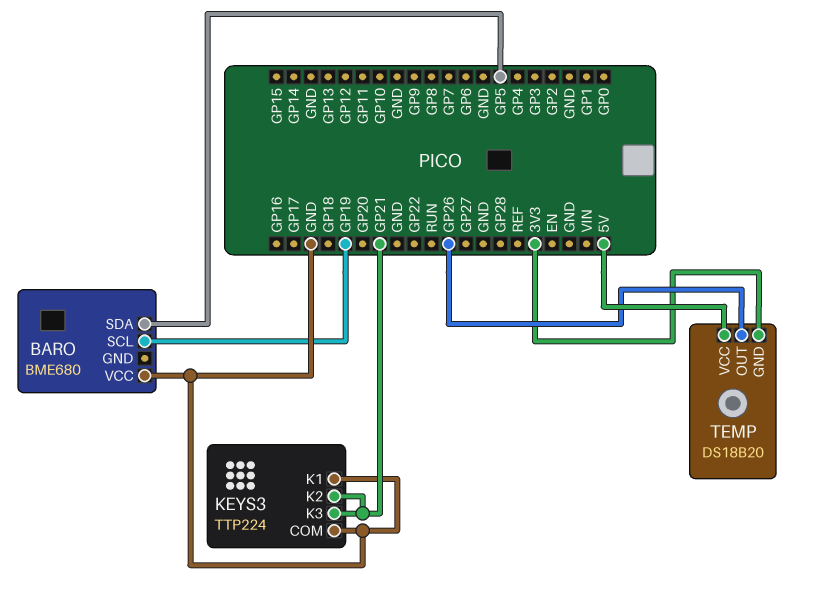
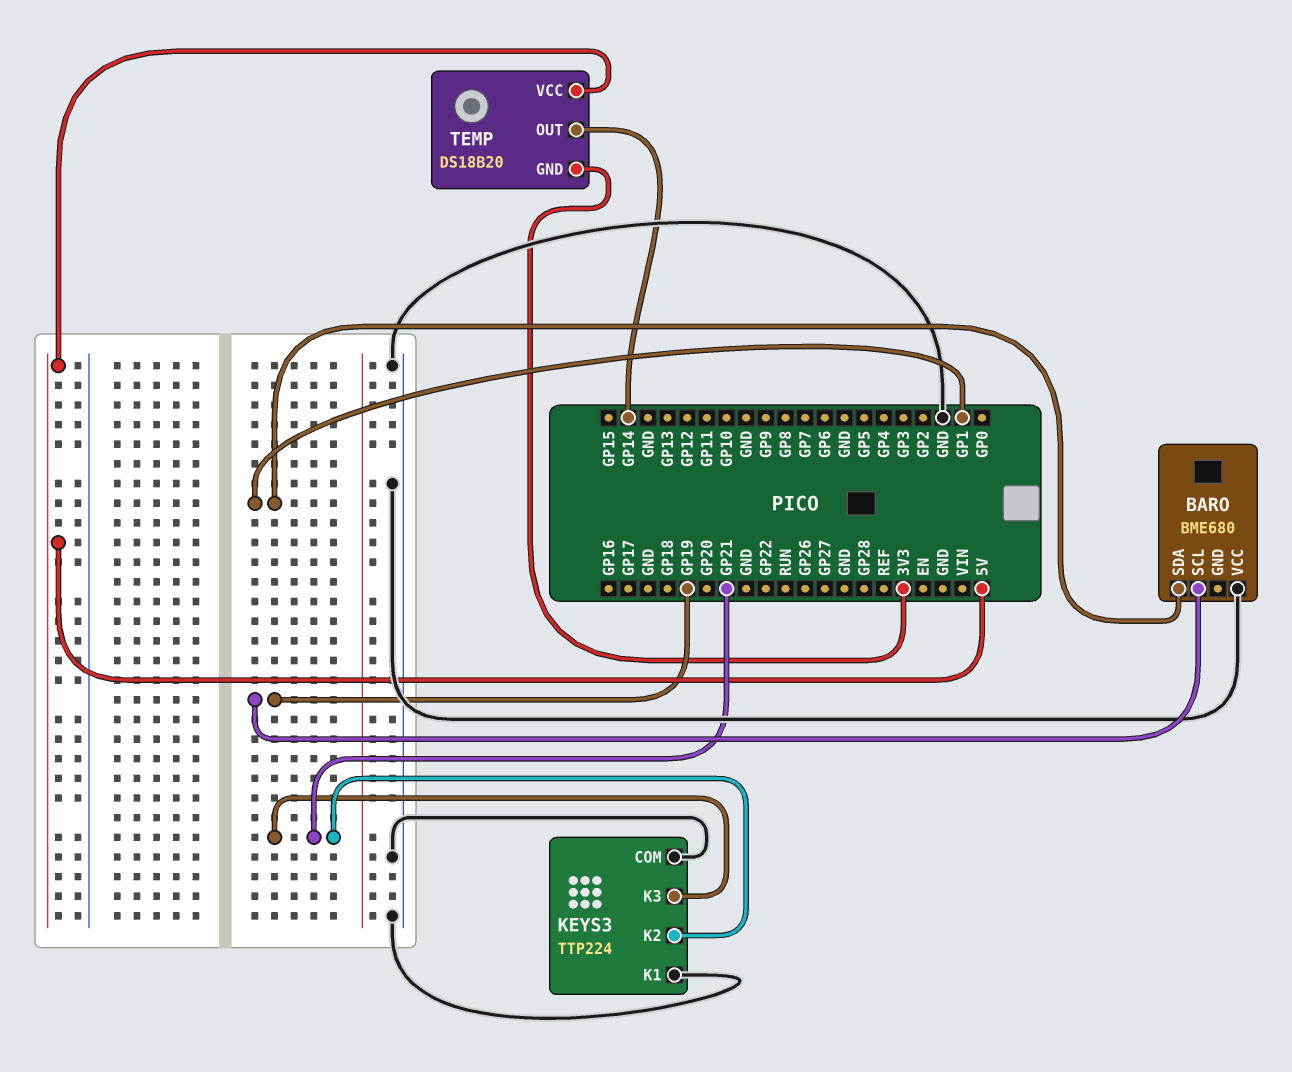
BARO pin SDA: GP5 -> GP1
TEMP pin OUT: GP26 -> GP14

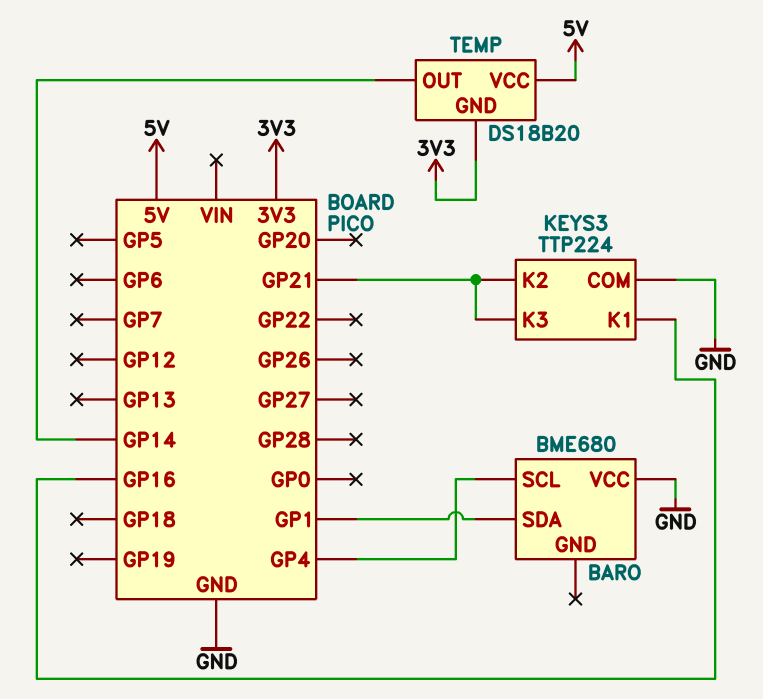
BARO pin SCL: GP19 -> GP4
KEYS3 pin K1: GND -> GP16

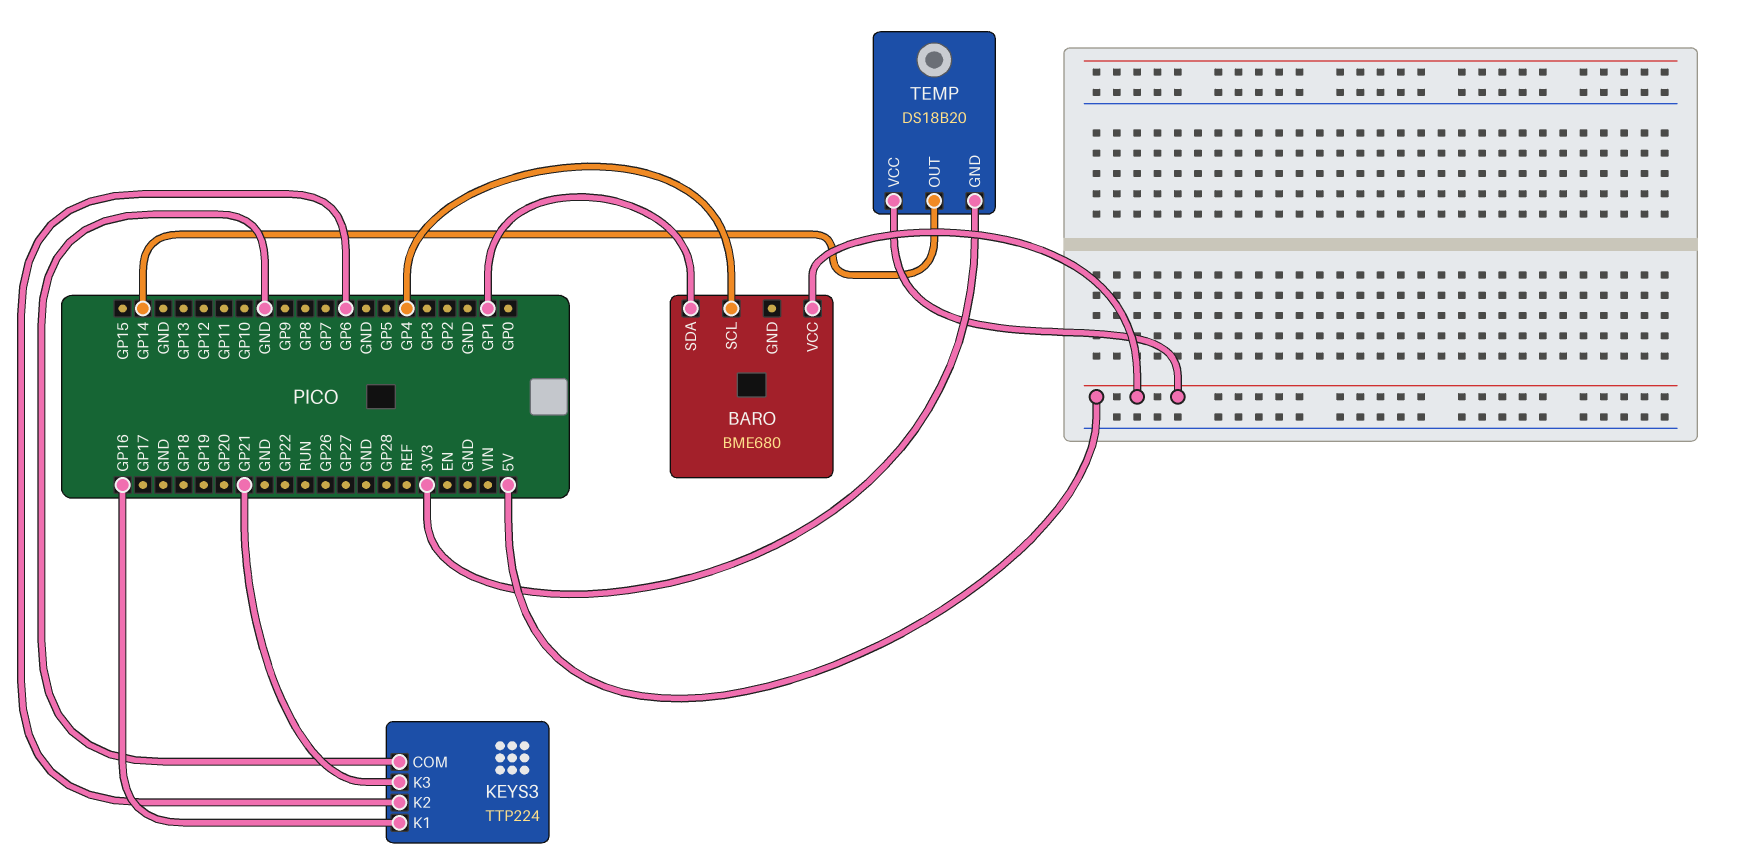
BARO pin VCC: GND -> 5V
KEYS3 pin K2: GP21 -> GP6

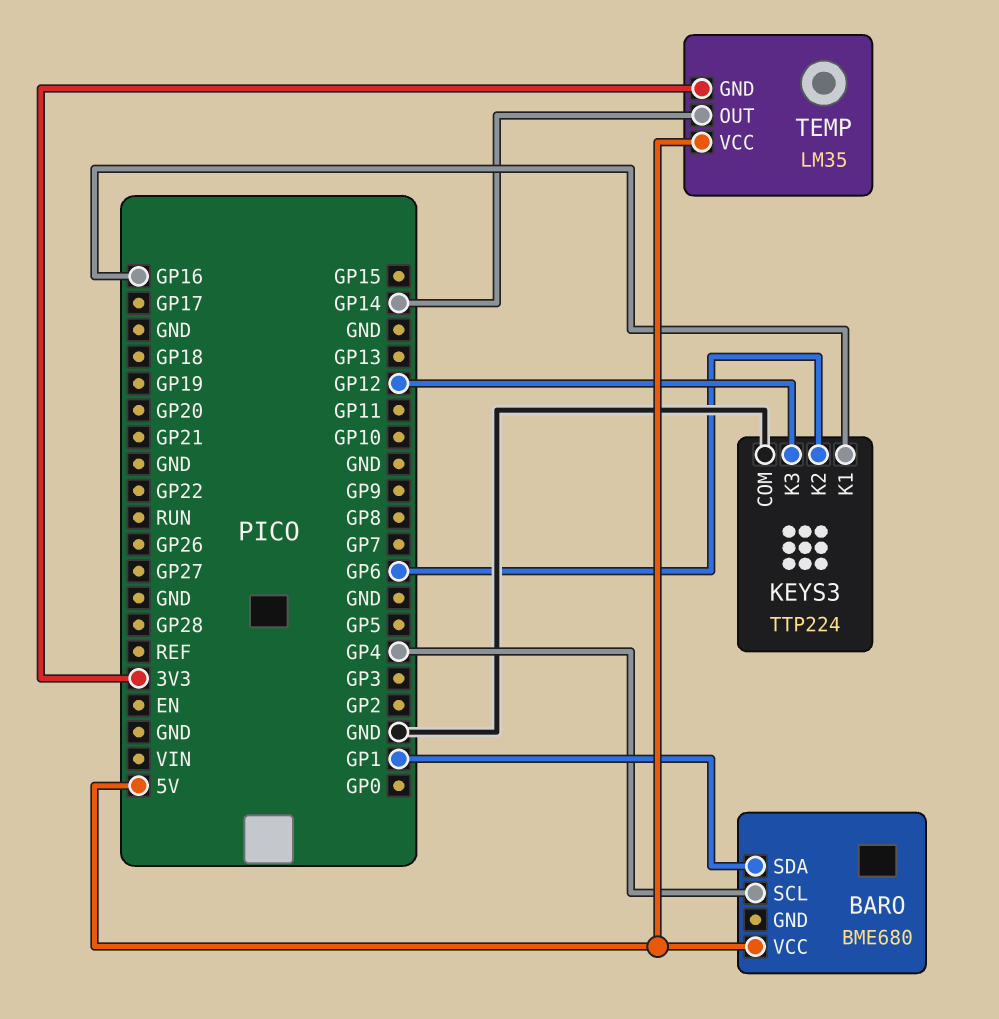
KEYS3 pin K3: GP21 -> GP12
TEMP: DS18B20 -> LM35

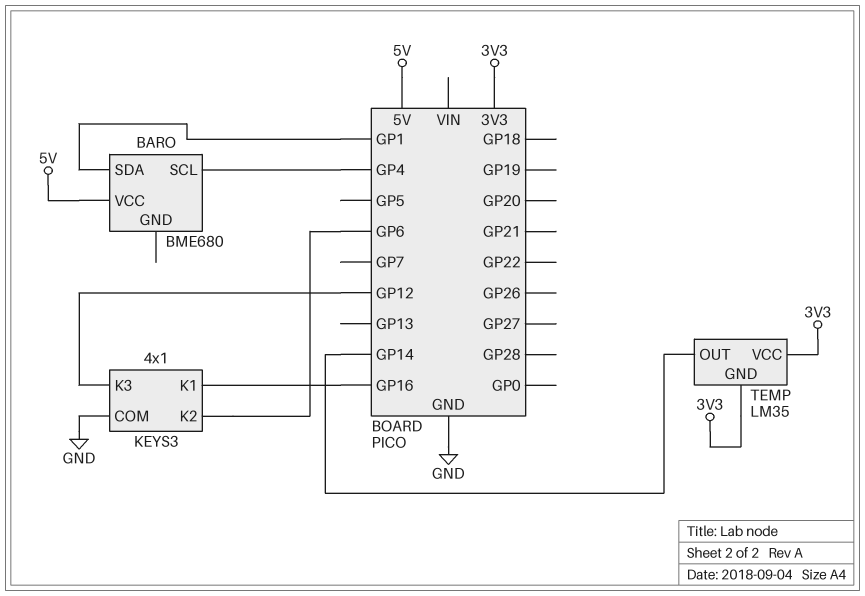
KEYS3: TTP224 -> 4x1
TEMP pin VCC: 5V -> 3V3

